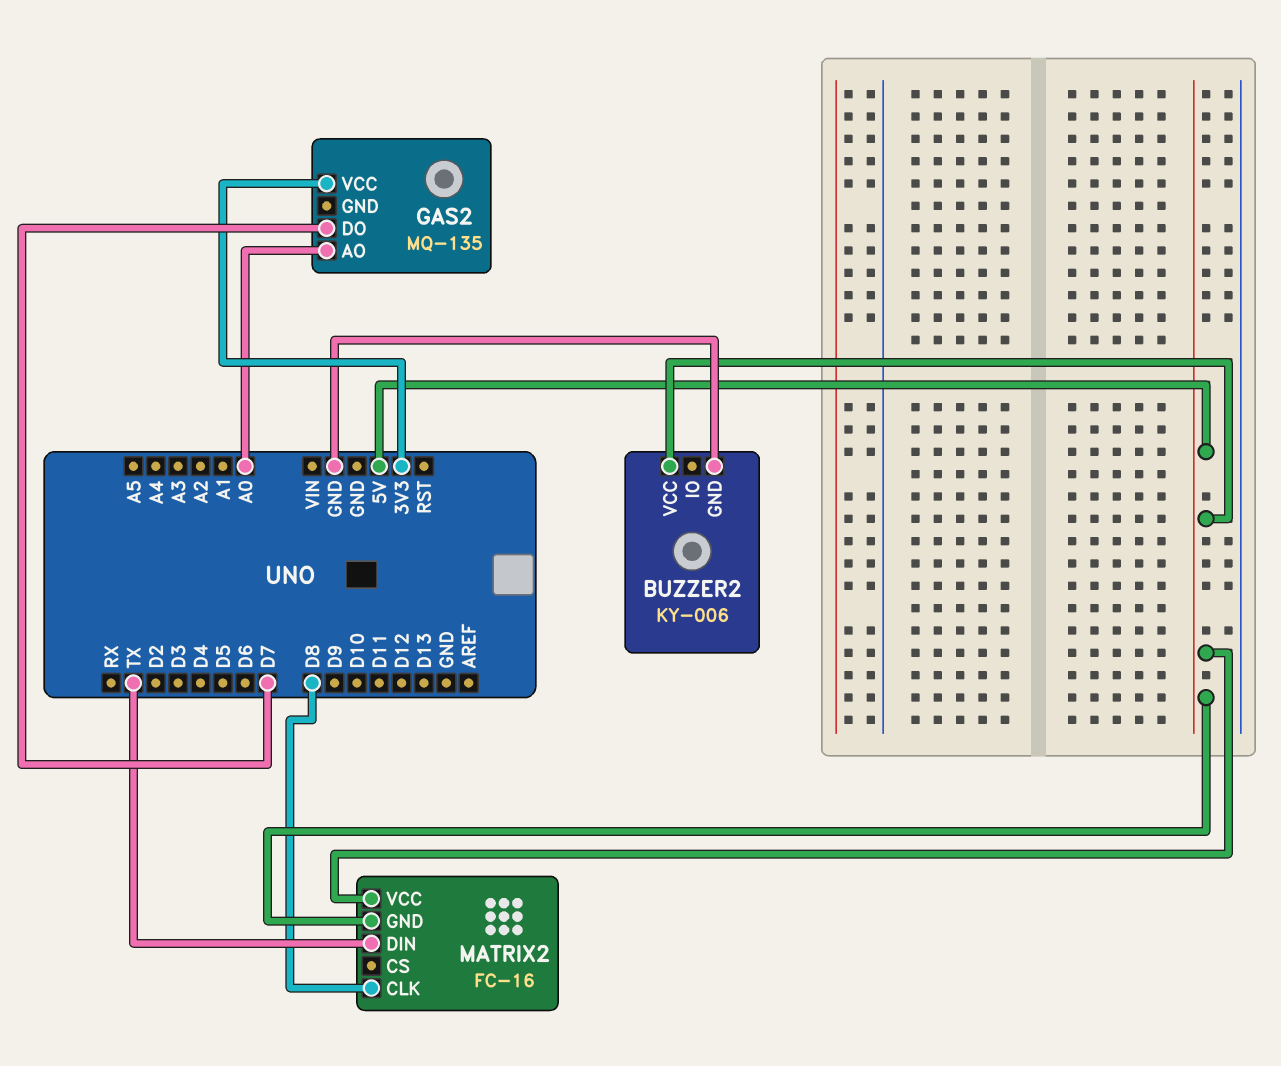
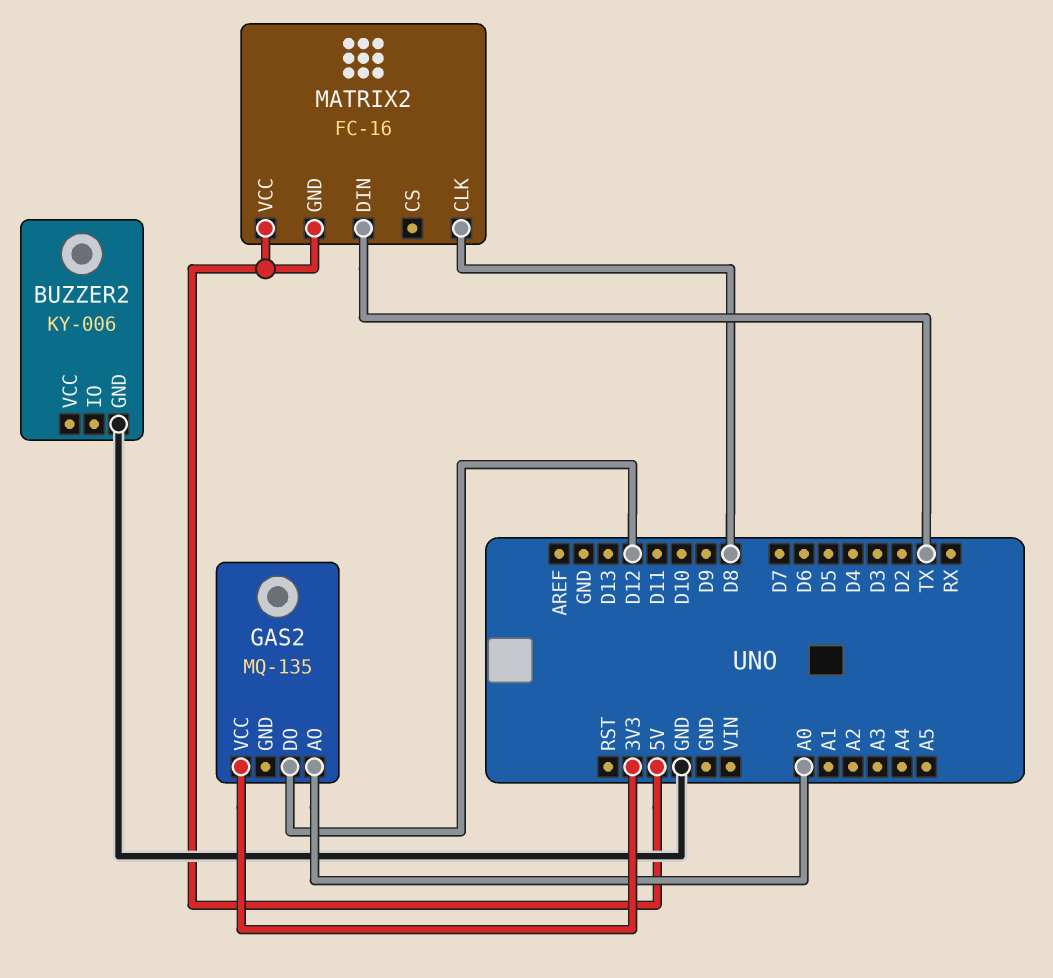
BUZZER2 pin VCC: 5V -> none
GAS2 pin DO: D7 -> D12

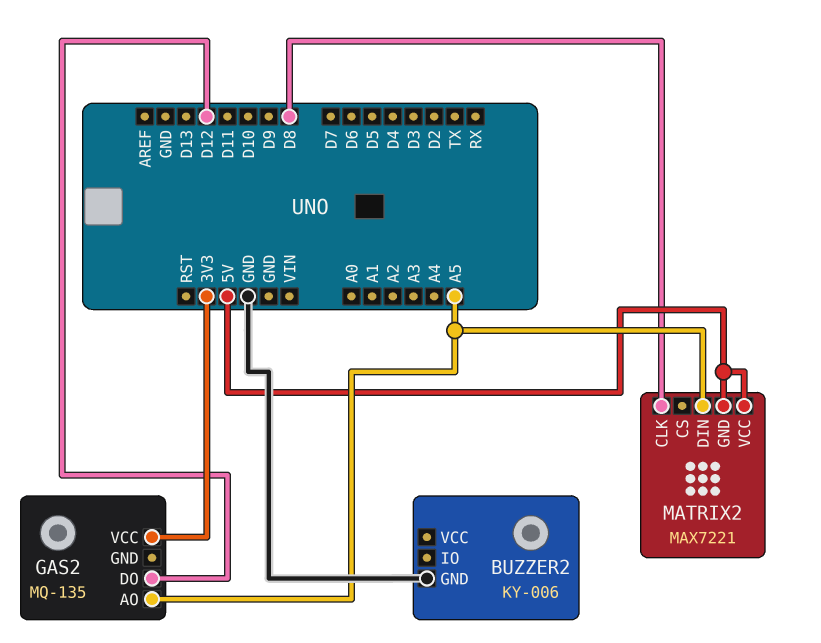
GAS2 pin AO: A0 -> A5
MATRIX2: FC-16 -> MAX7221
MATRIX2 pin DIN: TX -> A5

